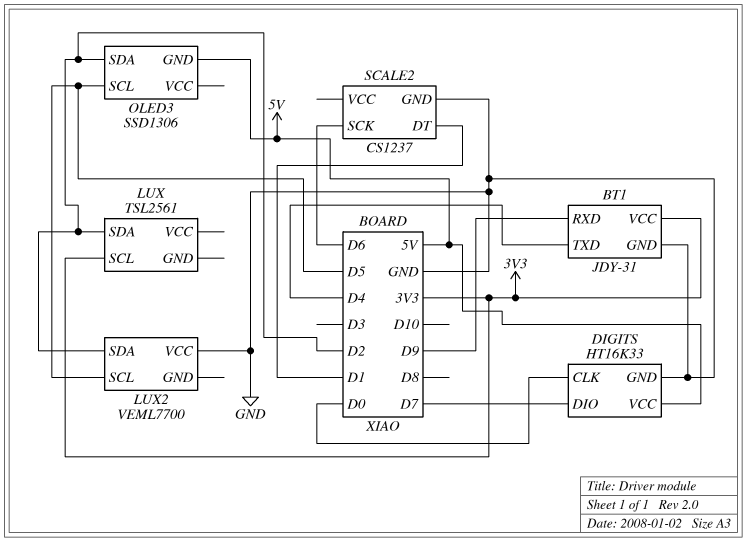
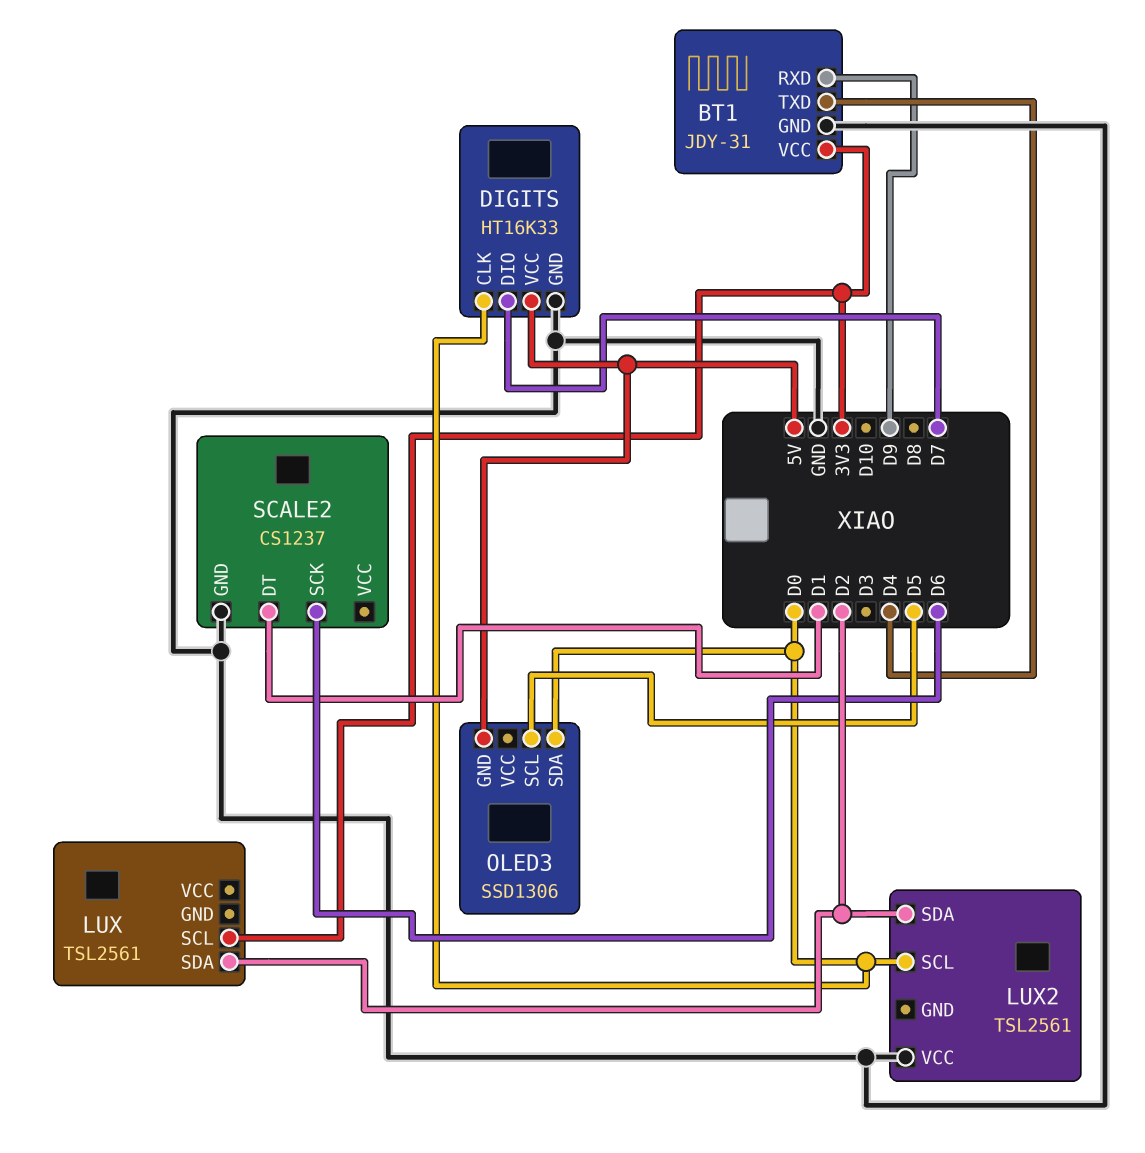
LUX2: VEML7700 -> TSL2561
LUX2 pin SCL: D5 -> D0
OLED3 pin SDA: D2 -> D0

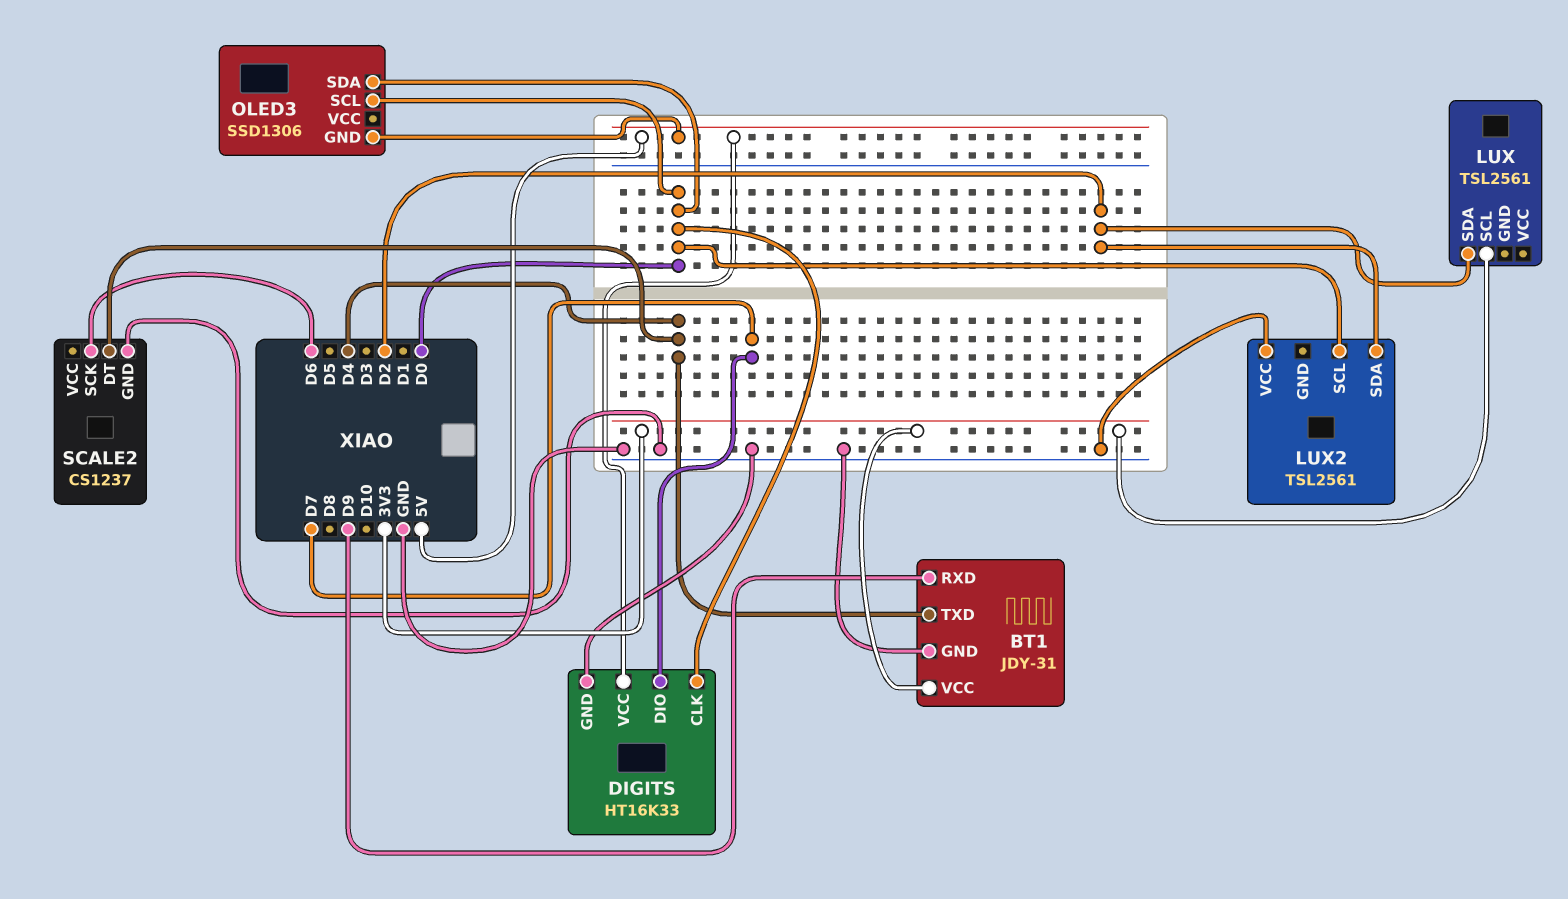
OLED3 pin SCL: D5 -> D0
SCALE2 pin DT: D1 -> D4

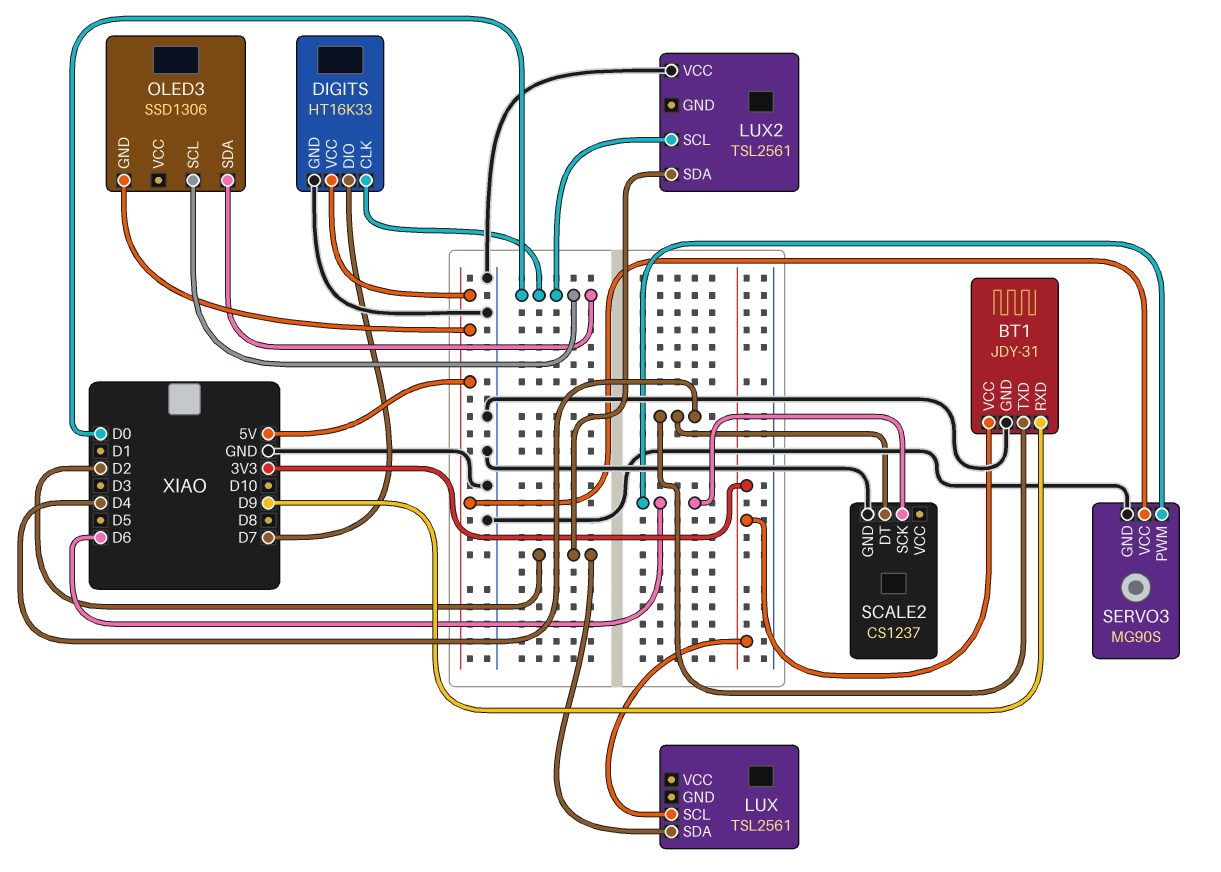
SERVO3: none -> MG90S
SERVO3 pin GND: none -> GND
SERVO3 pin PWM: none -> D6
SERVO3 pin VCC: none -> 5V

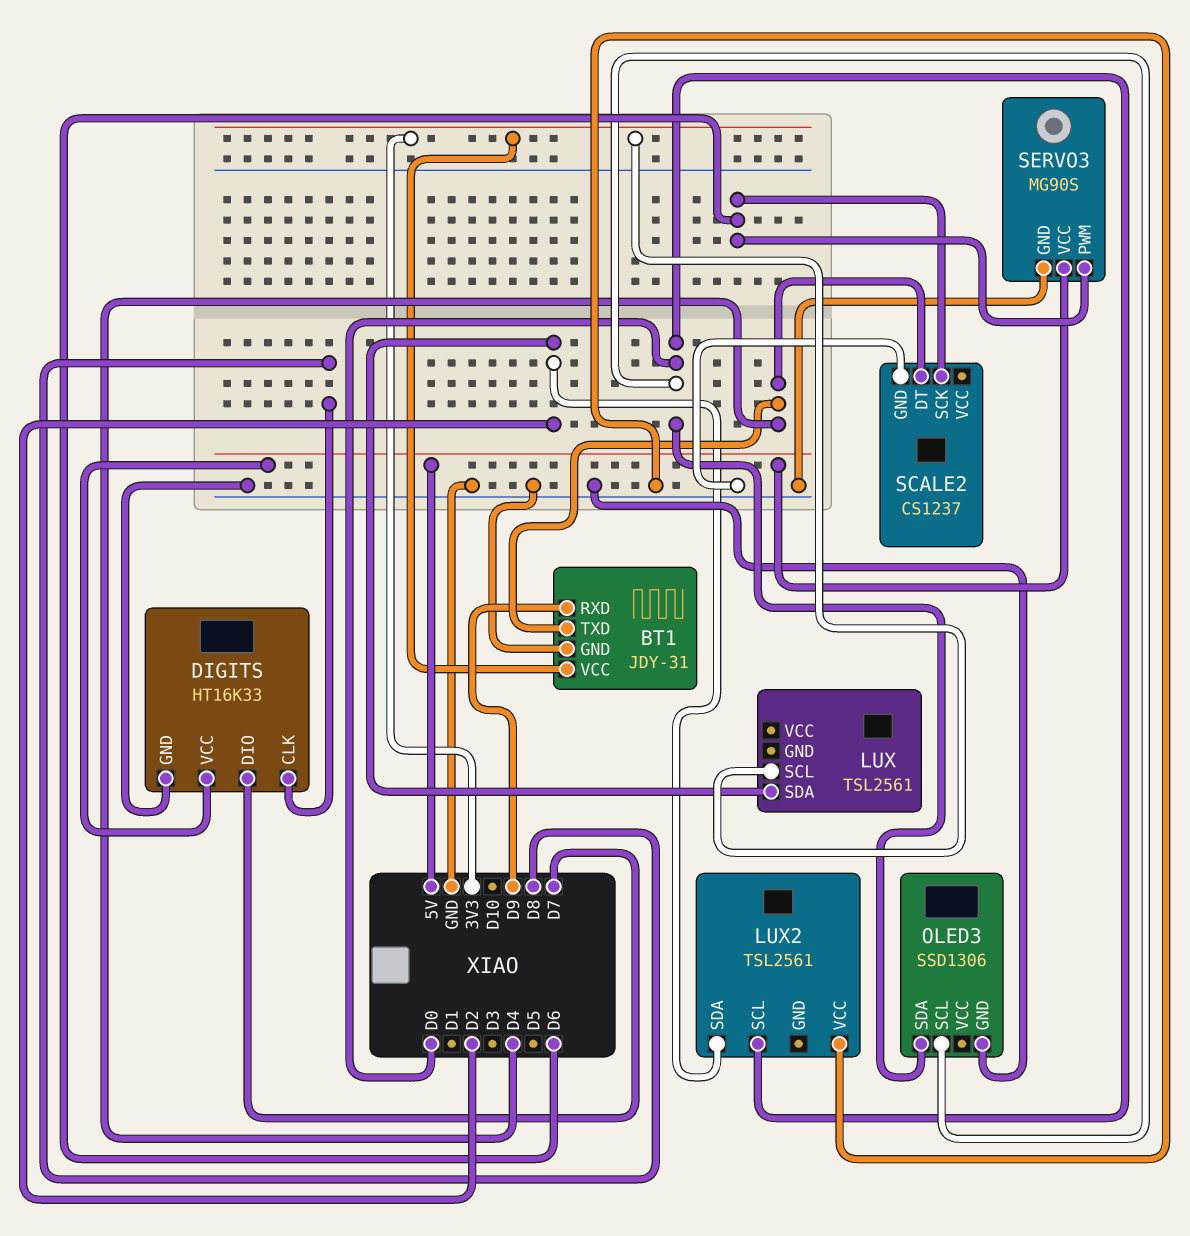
DIGITS pin CLK: D0 -> D8
OLED3 pin GND: 5V -> GND

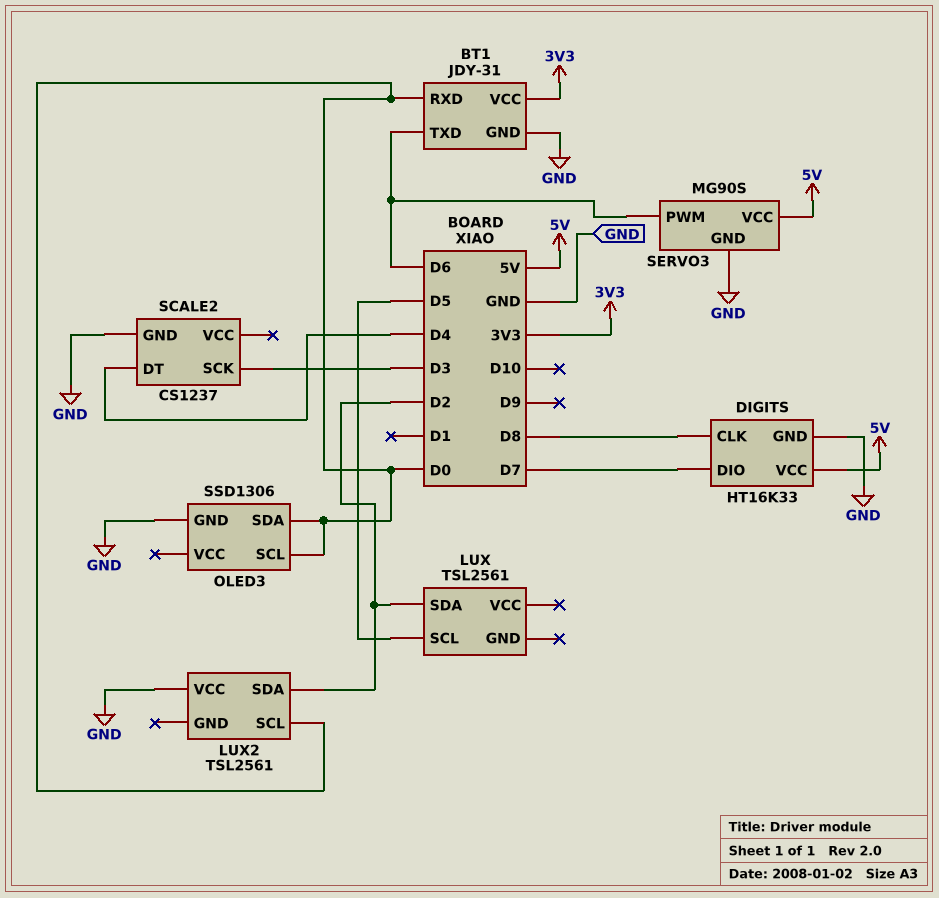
BT1 pin RXD: D9 -> D0
BT1 pin TXD: D4 -> D6
LUX pin SCL: 3V3 -> D5
SCALE2 pin SCK: D6 -> D3

